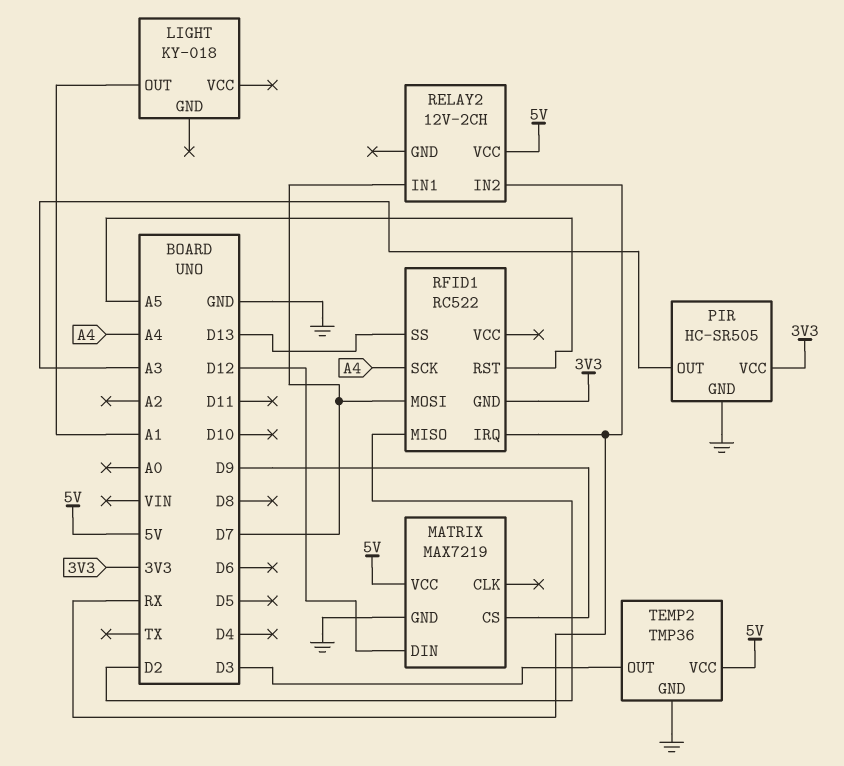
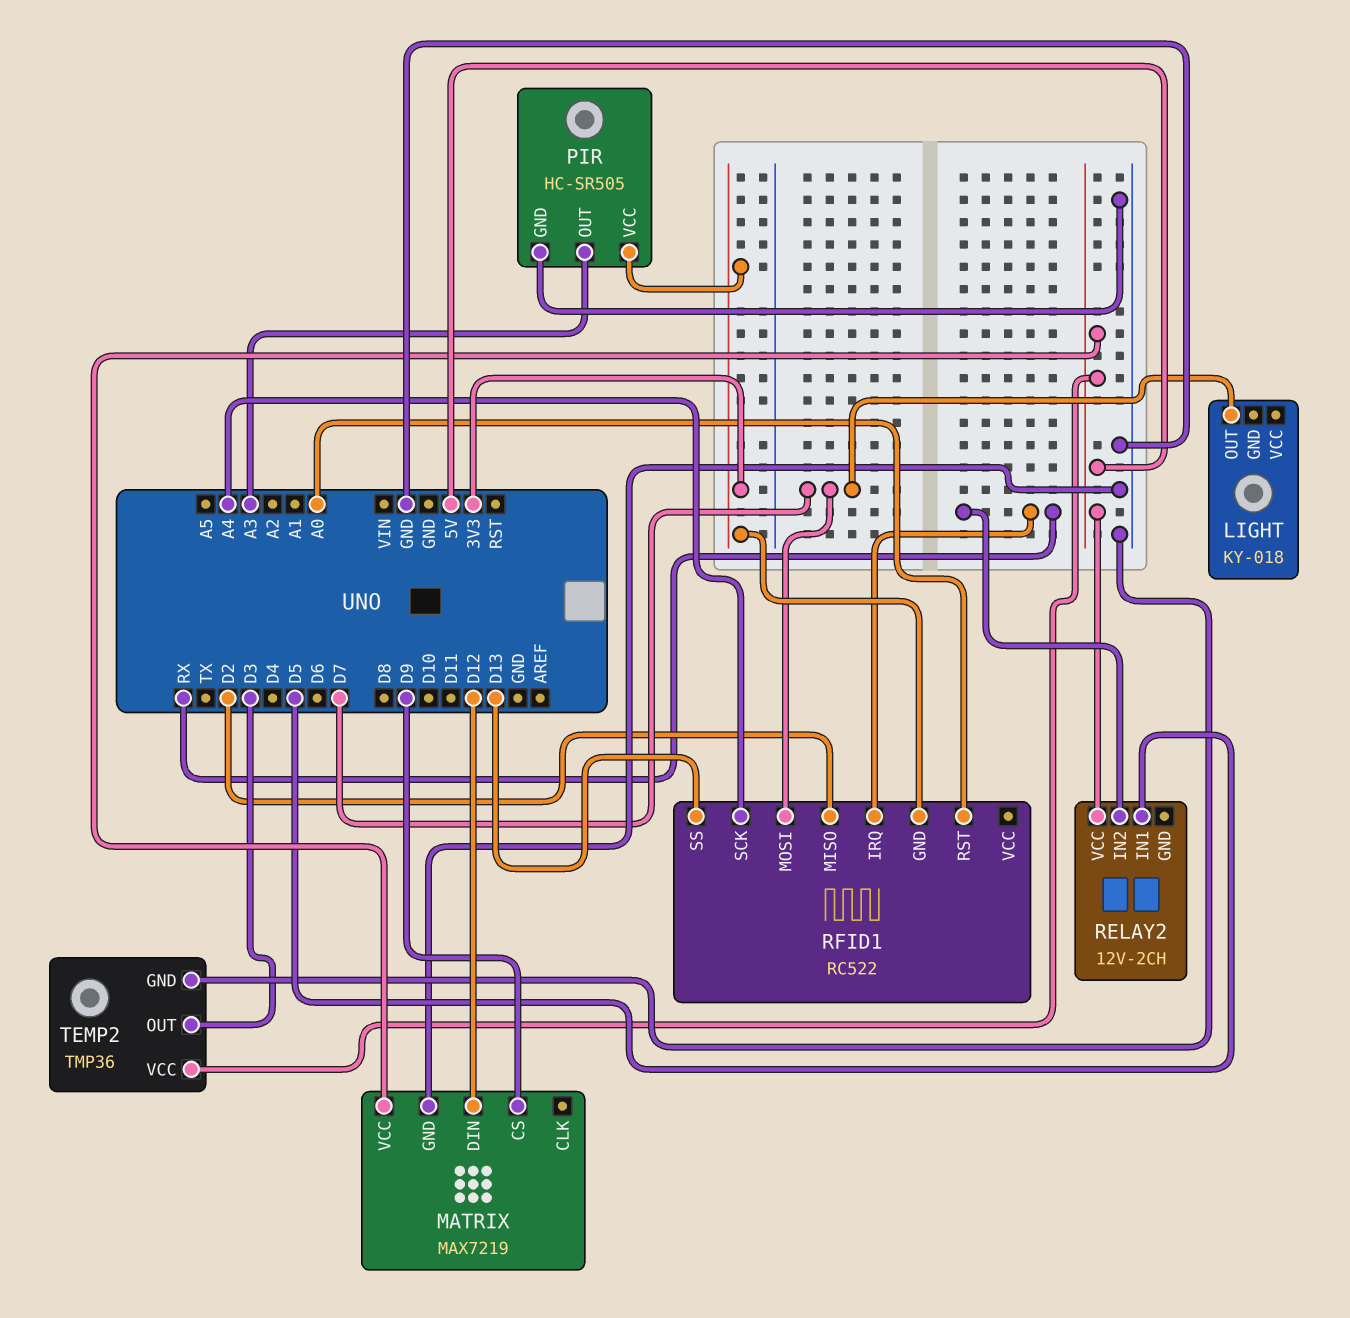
LIGHT pin OUT: A1 -> D7
RELAY2 pin IN1: D7 -> D5
RFID1 pin RST: A5 -> A0

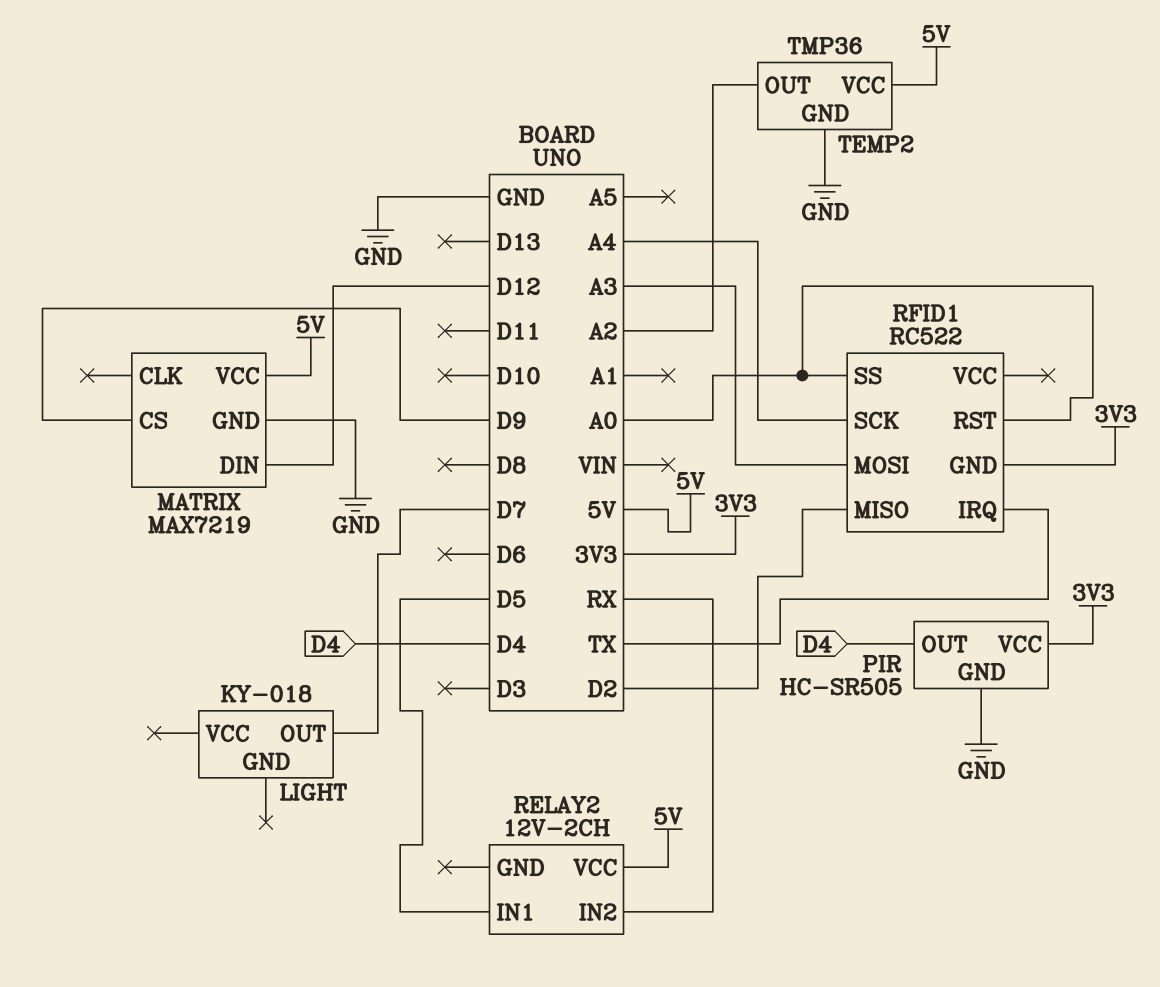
PIR pin OUT: A3 -> D4
RFID1 pin IRQ: RX -> TX
RFID1 pin MOSI: D7 -> A3
RFID1 pin SS: D13 -> A0
TEMP2 pin OUT: D3 -> A2

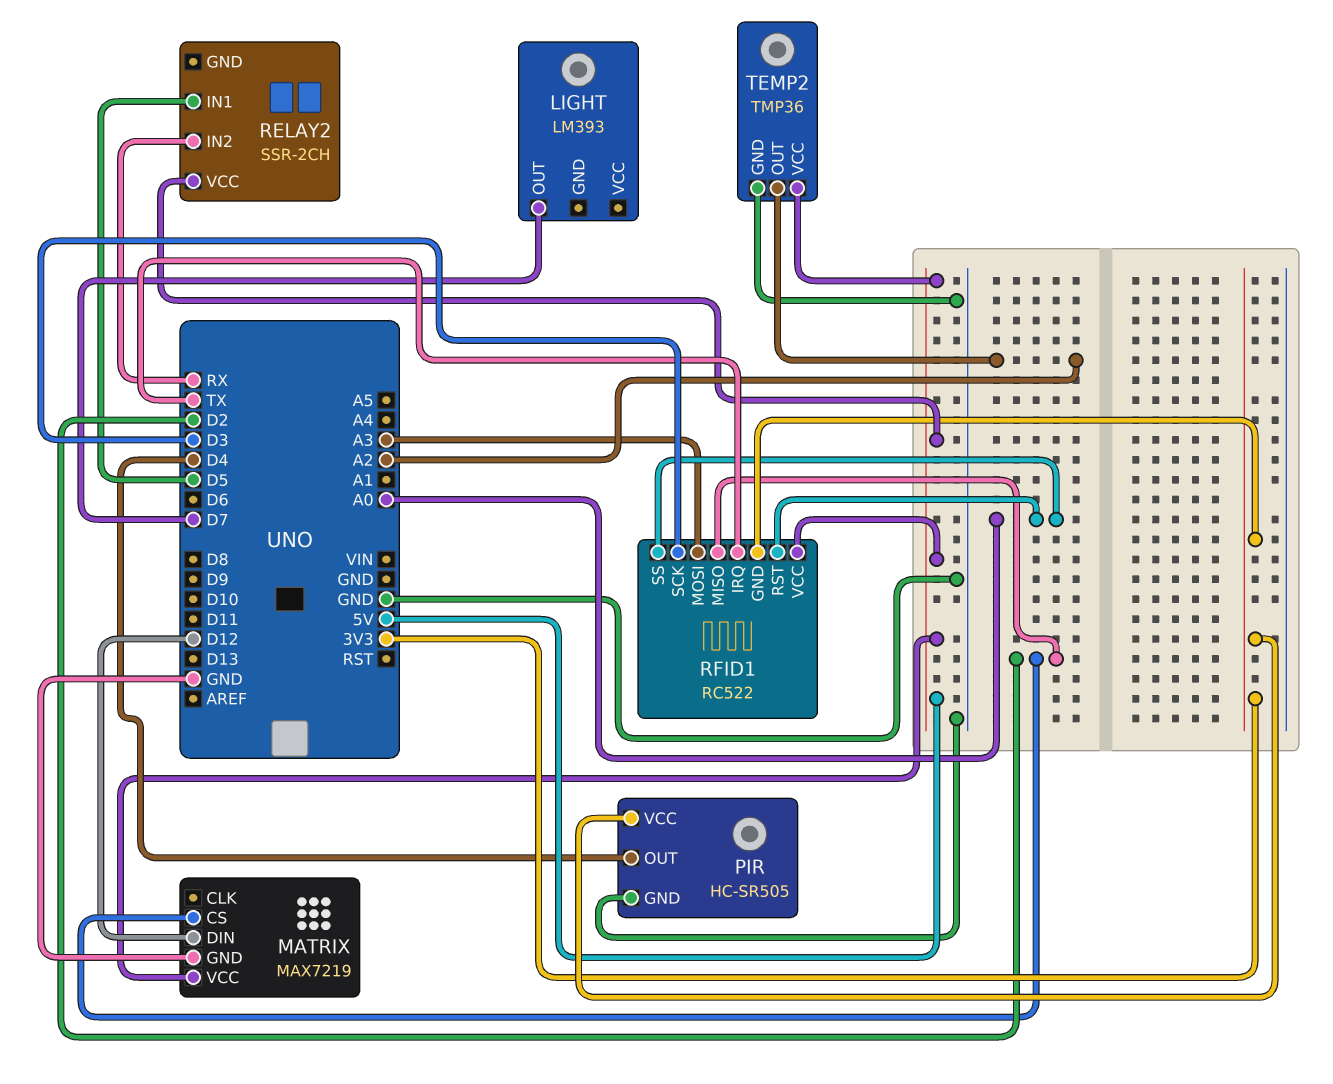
LIGHT: KY-018 -> LM393
MATRIX pin CS: D9 -> D2
RELAY2: 12V-2CH -> SSR-2CH
RFID1 pin SCK: A4 -> D3
RFID1 pin VCC: none -> 5V

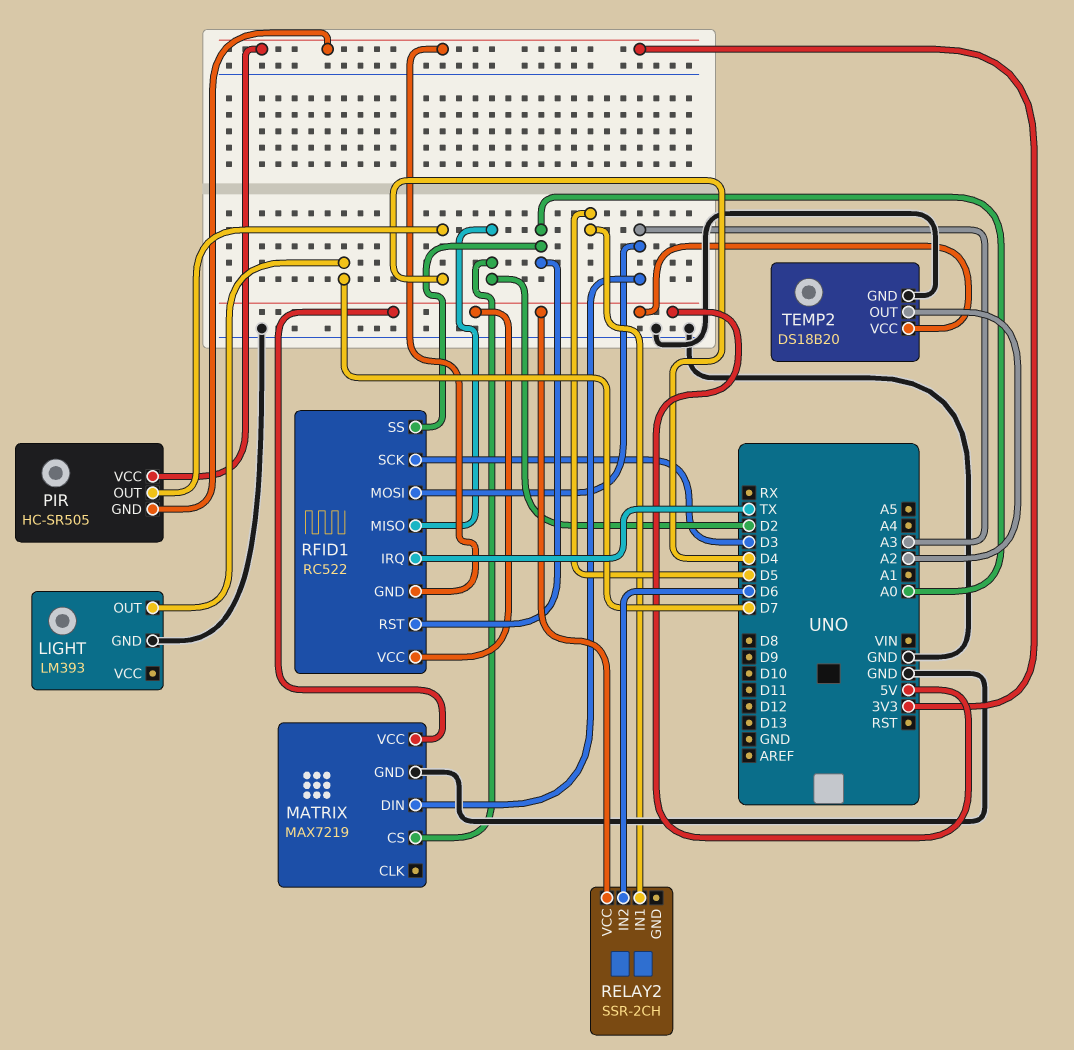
LIGHT pin GND: none -> GND
MATRIX pin DIN: D12 -> A3
PIR pin GND: GND -> 3V3
RELAY2 pin IN2: RX -> D6
TEMP2: TMP36 -> DS18B20

